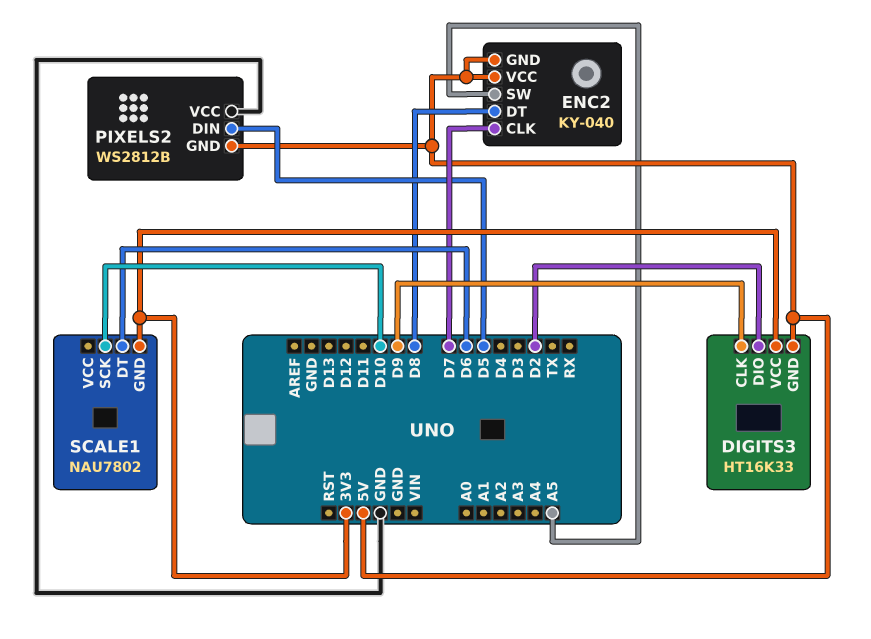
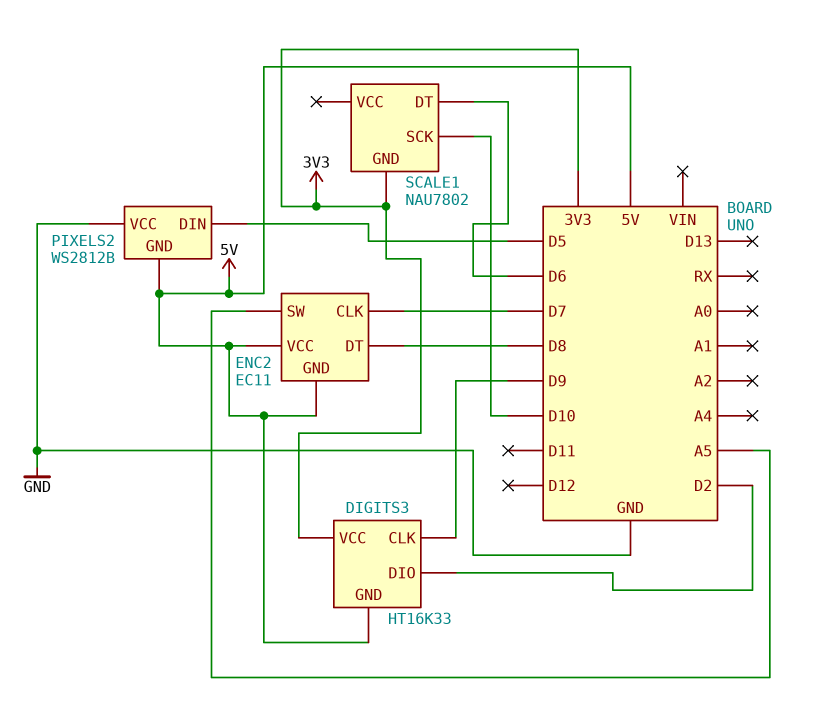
ENC2: KY-040 -> EC11

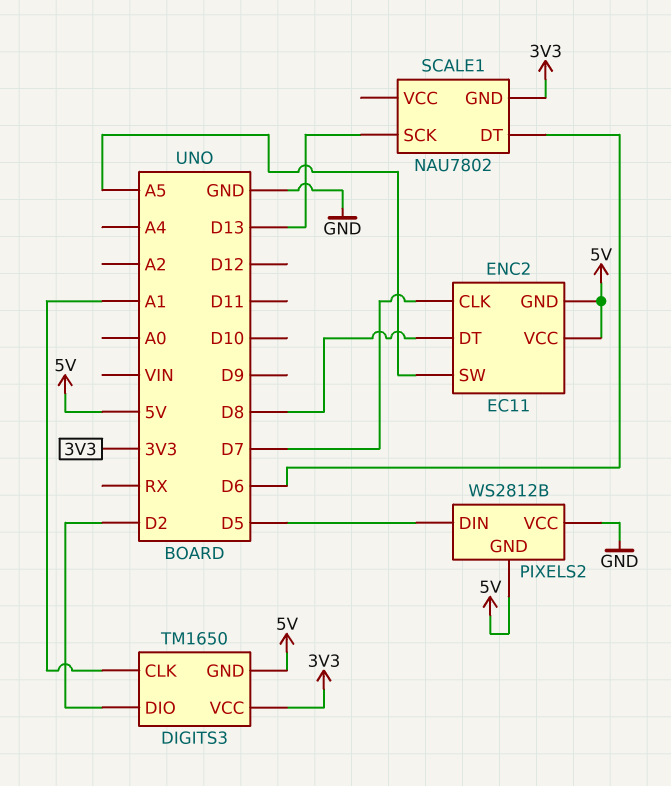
DIGITS3: HT16K33 -> TM1650
DIGITS3 pin CLK: D9 -> A1
SCALE1 pin SCK: D10 -> D13

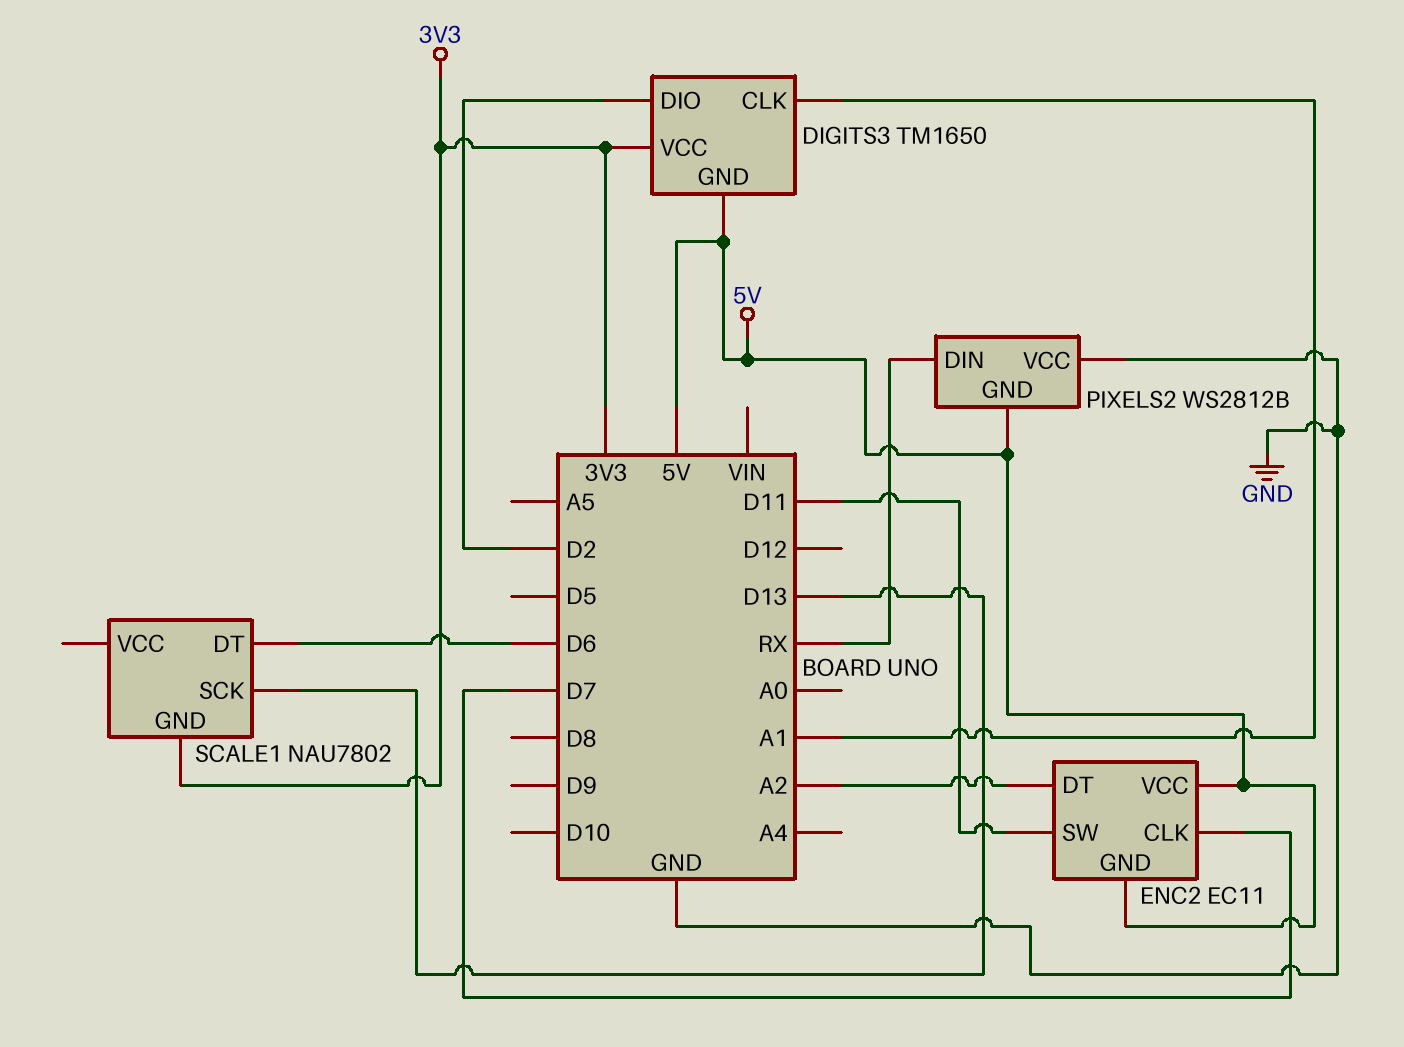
ENC2 pin DT: D8 -> A2
ENC2 pin SW: A5 -> D11
PIXELS2 pin DIN: D5 -> RX

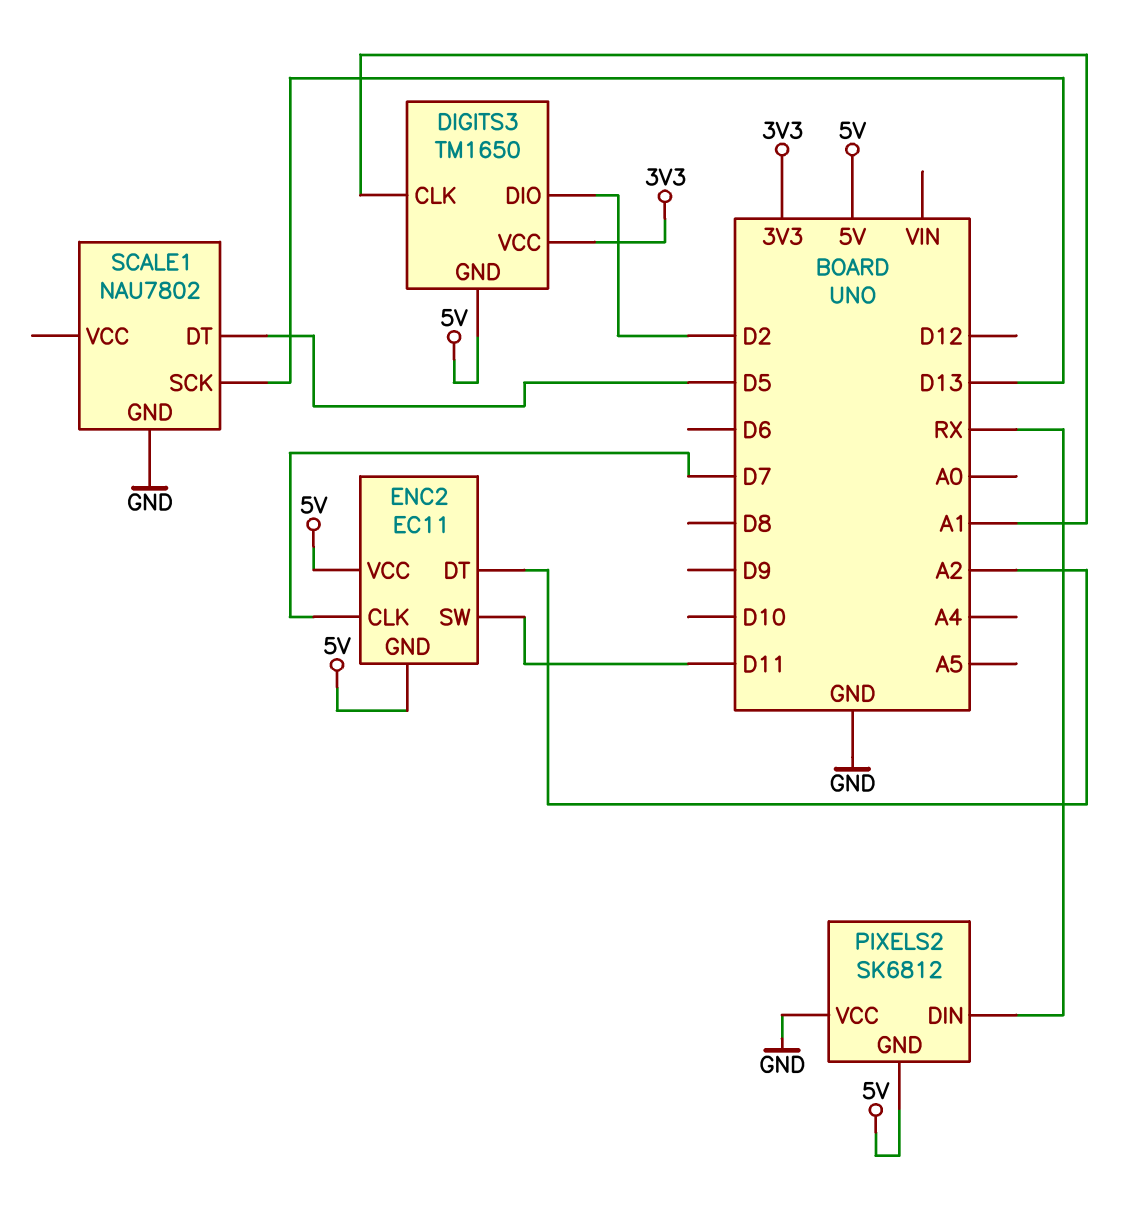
PIXELS2: WS2812B -> SK6812
SCALE1 pin DT: D6 -> D5
SCALE1 pin GND: 3V3 -> GND

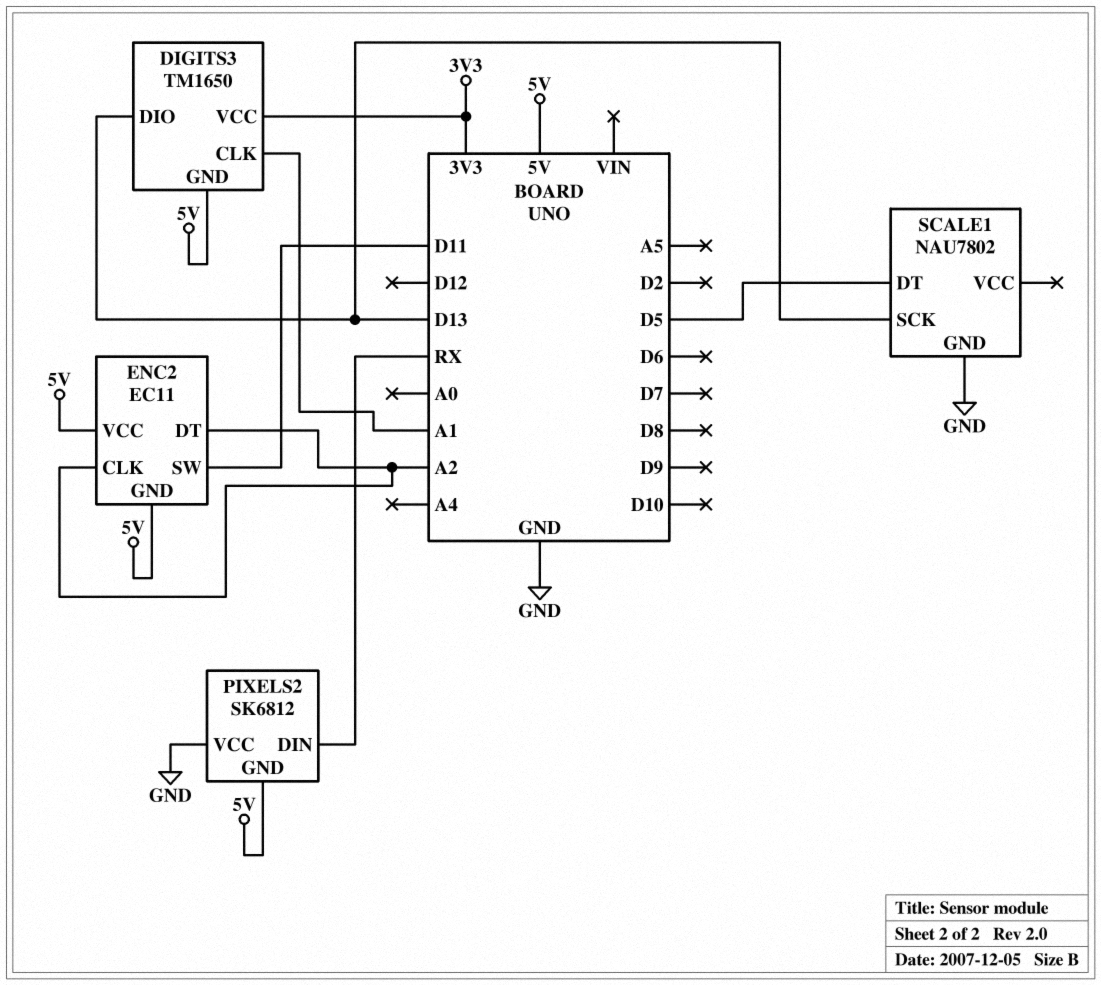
DIGITS3 pin DIO: D2 -> D13
ENC2 pin CLK: D7 -> A2

